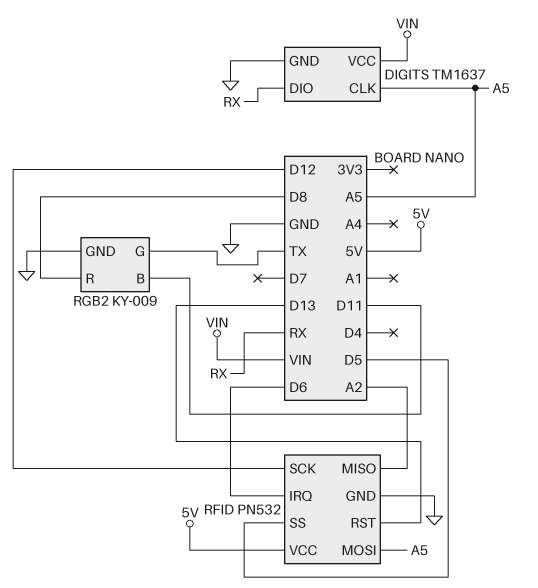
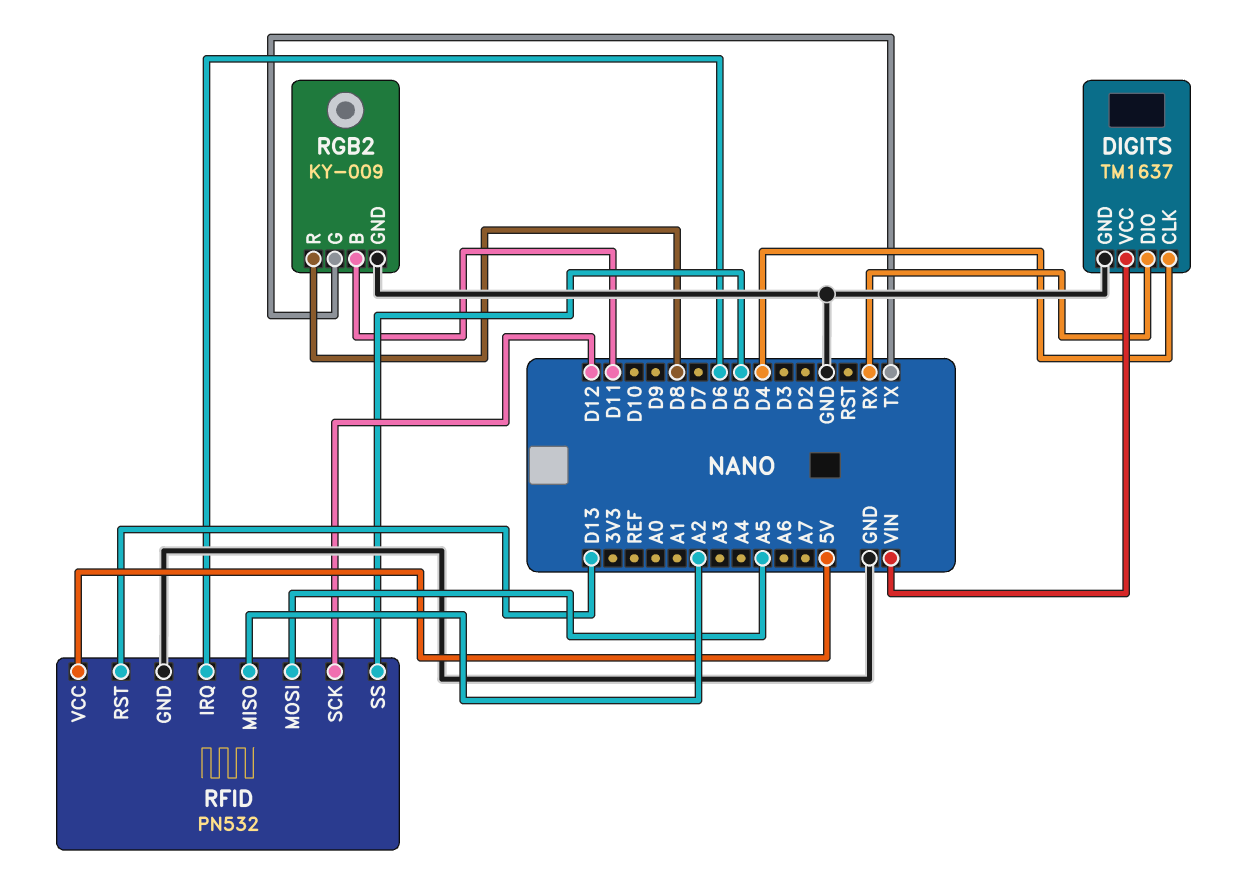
DIGITS pin CLK: A5 -> D4

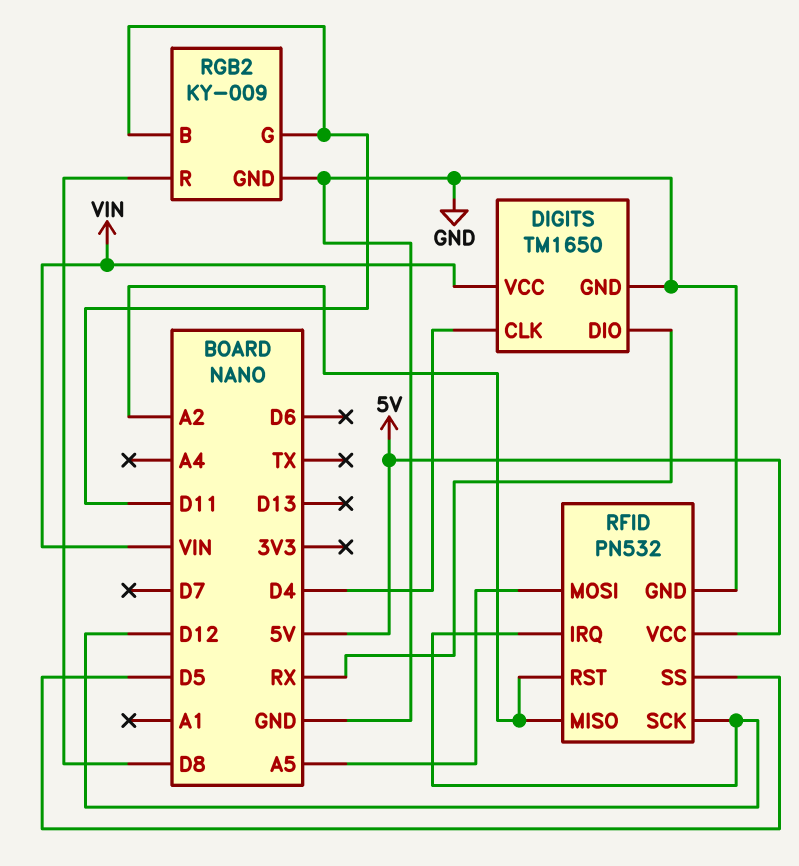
DIGITS: TM1637 -> TM1650
RFID pin IRQ: D6 -> D12
RFID pin RST: D13 -> A2
RGB2 pin G: TX -> D11

